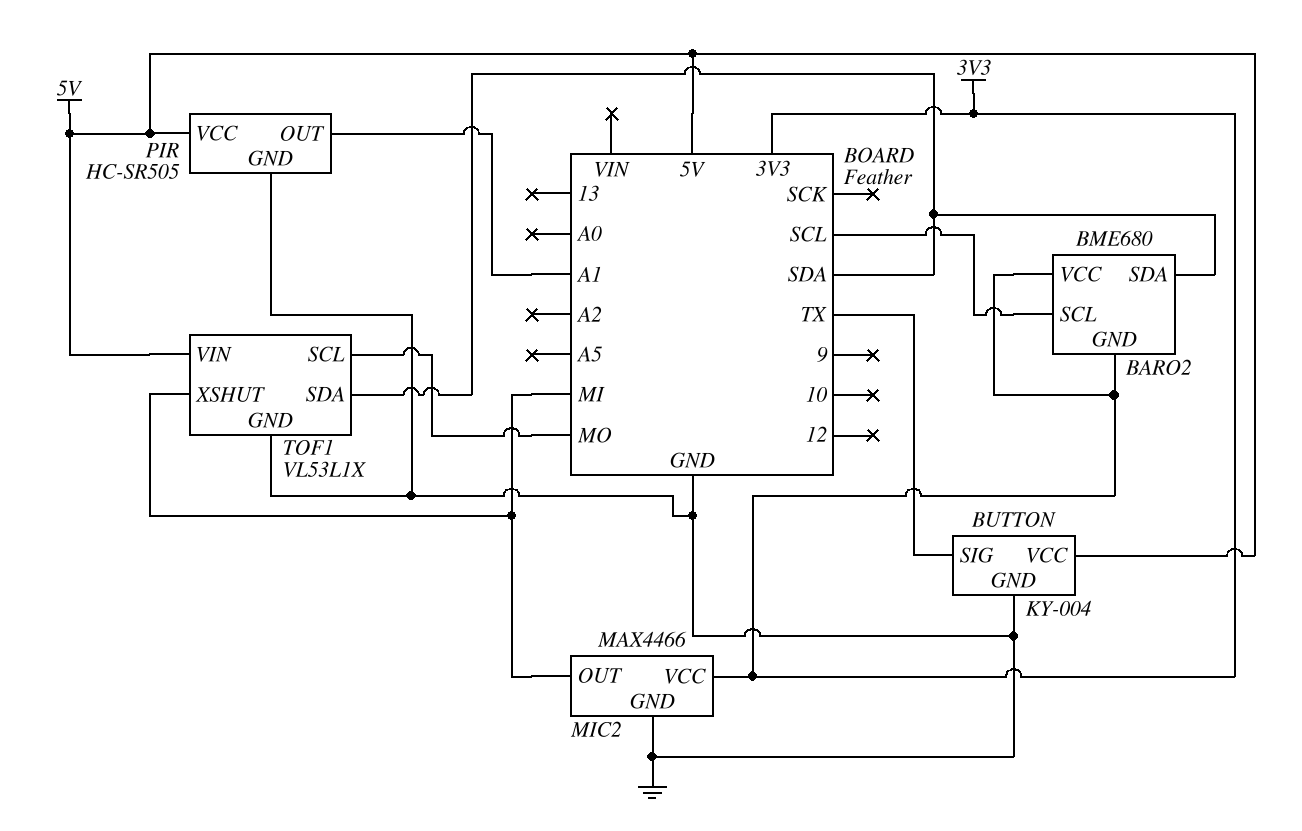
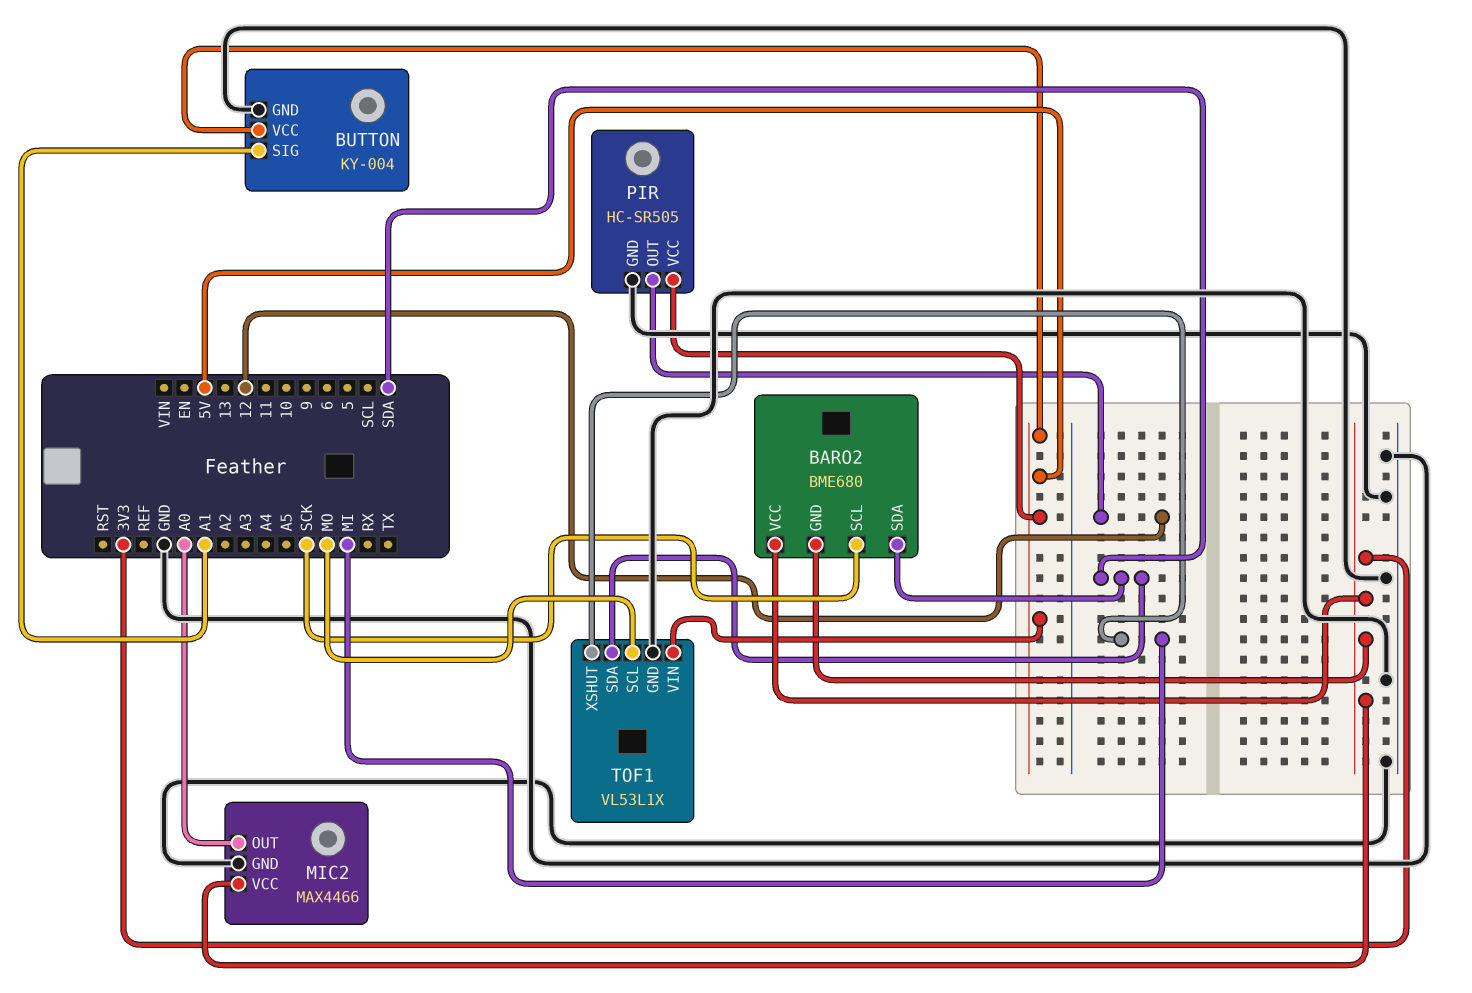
BARO2 pin SCL: SCL -> SCK
BUTTON pin SIG: TX -> A1
MIC2 pin OUT: MI -> A0
PIR pin OUT: A1 -> 12

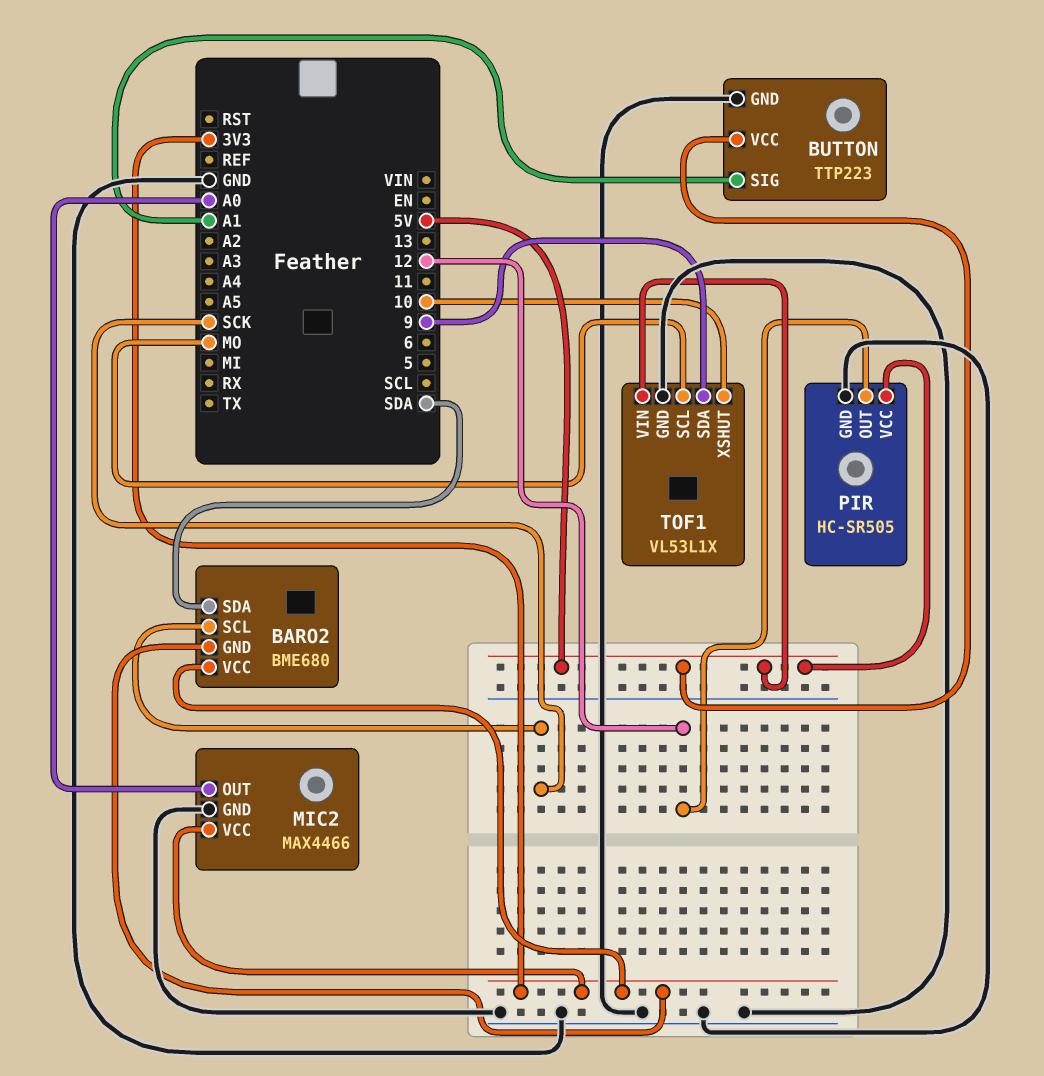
BUTTON: KY-004 -> TTP223
TOF1 pin SDA: SDA -> 9
TOF1 pin XSHUT: MI -> 10

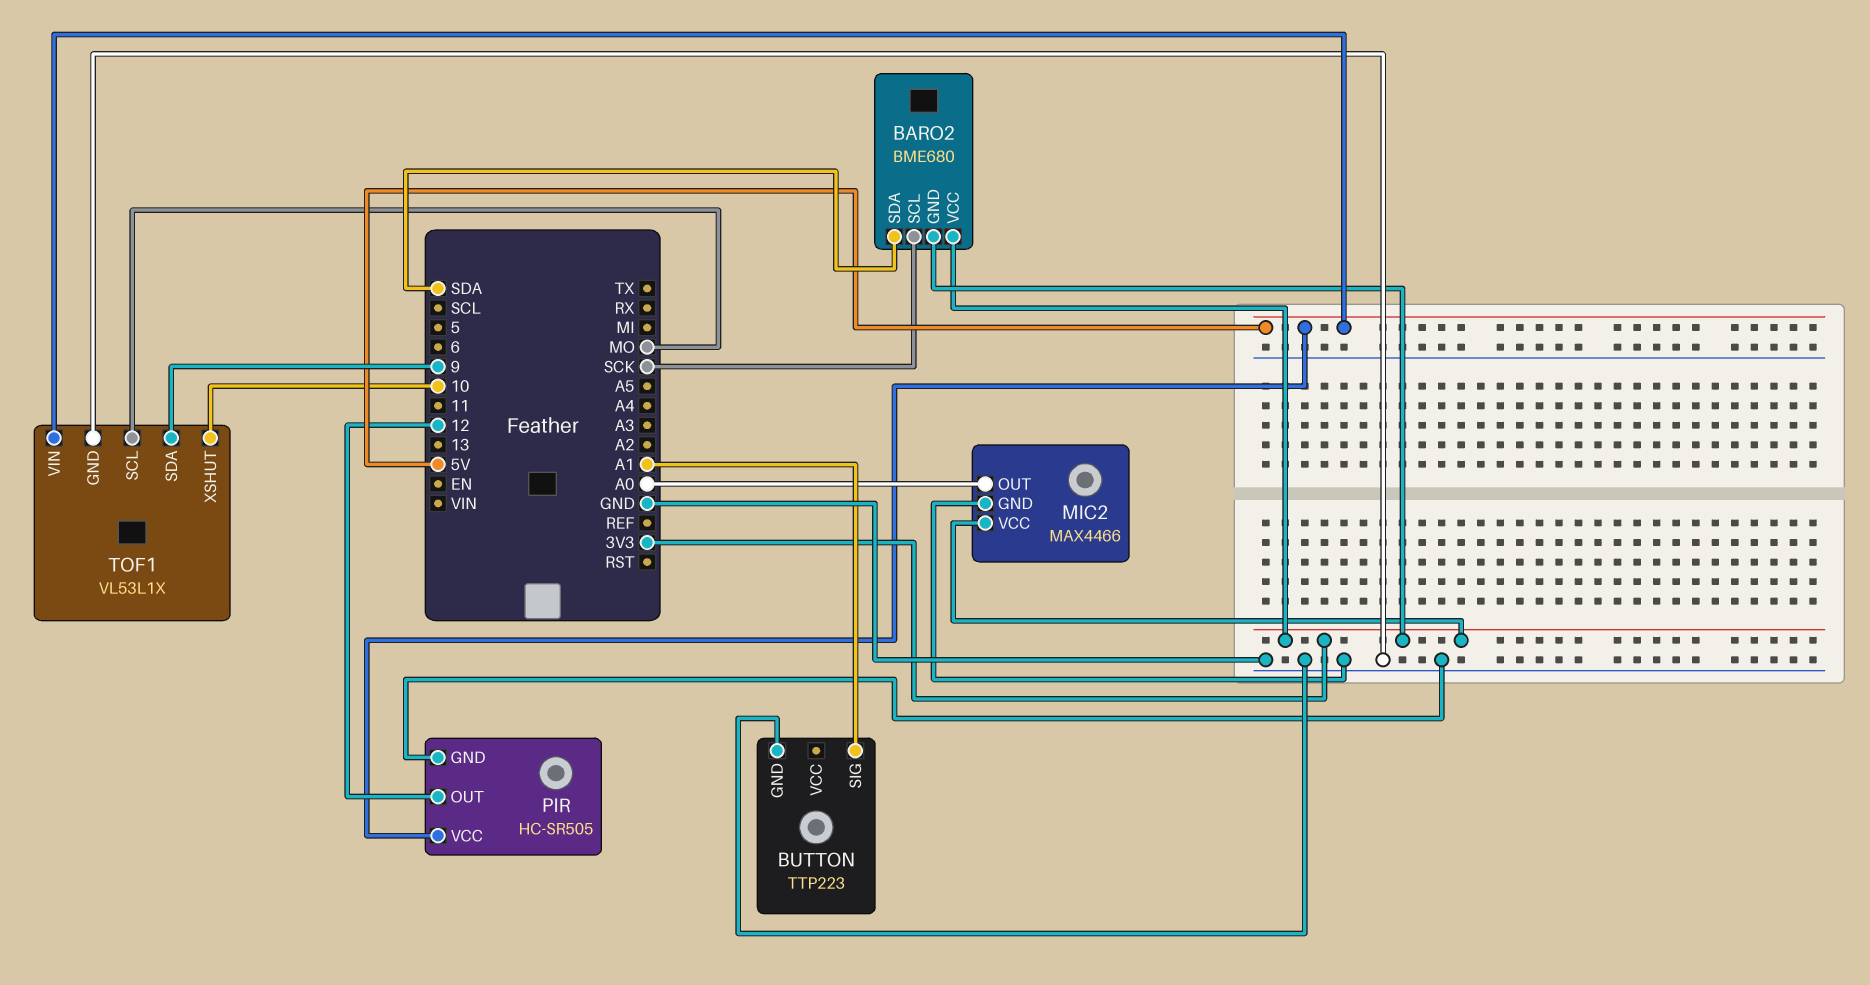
BUTTON pin VCC: 5V -> none

